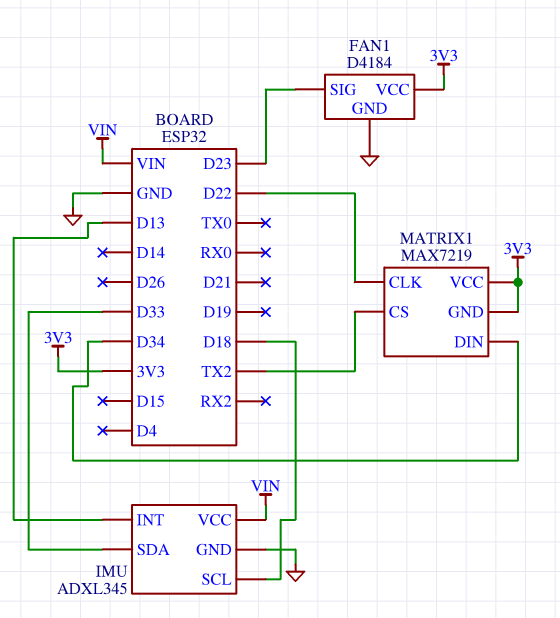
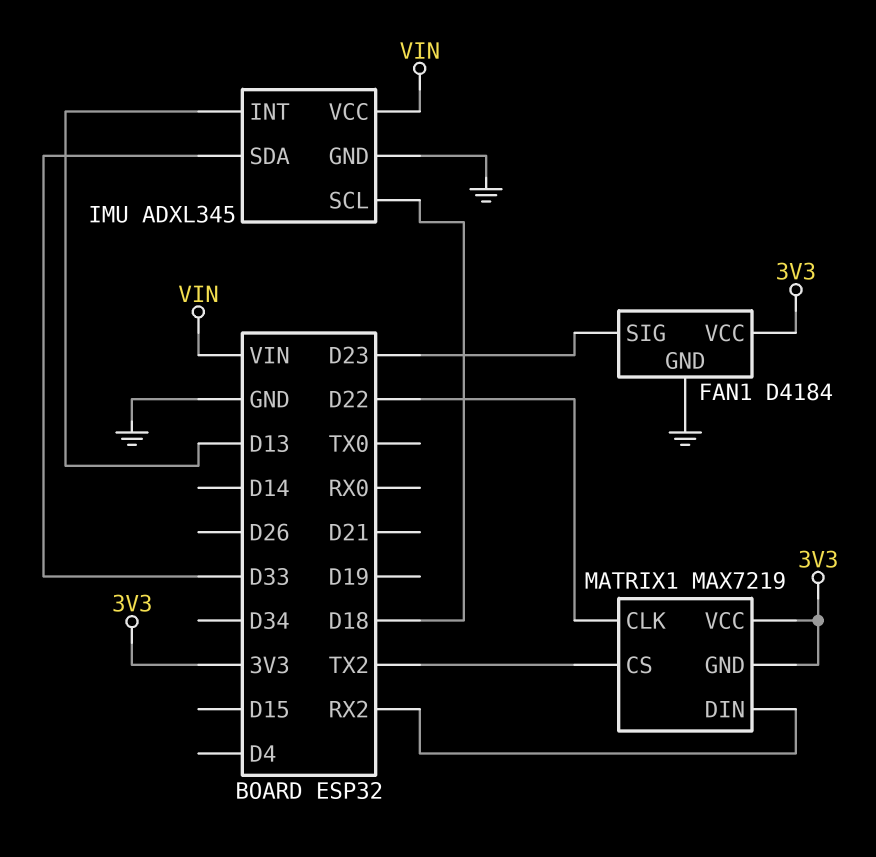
MATRIX1 pin DIN: D34 -> RX2

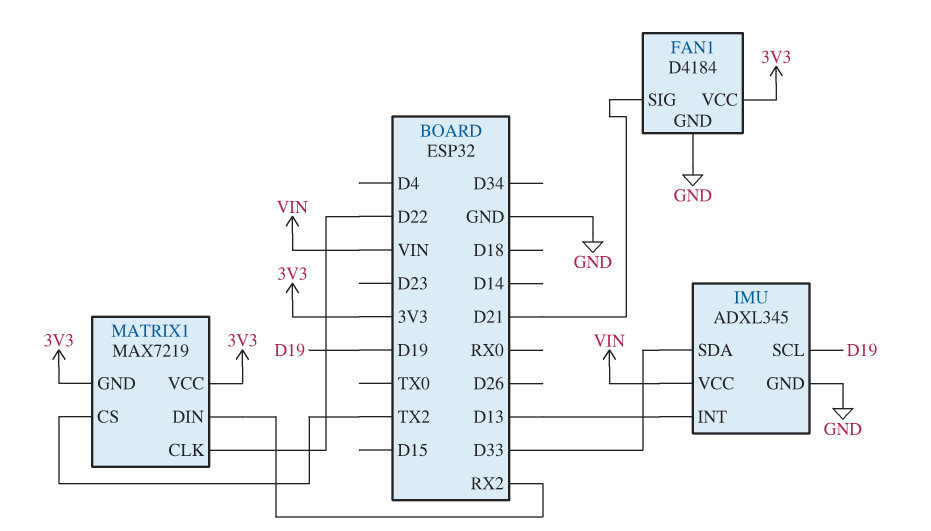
FAN1 pin SIG: D23 -> D21
IMU pin SCL: D18 -> D19

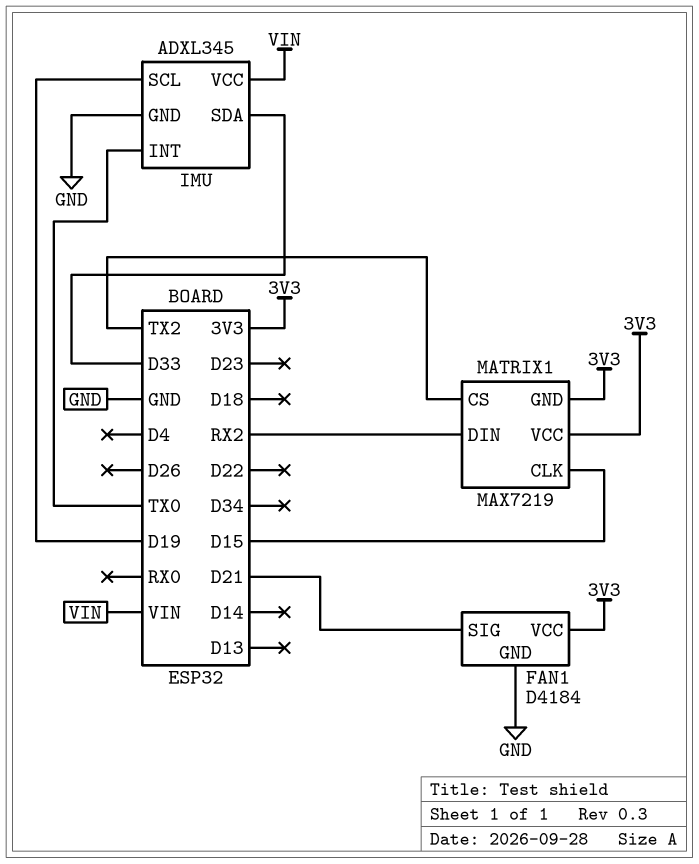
IMU pin INT: D13 -> TX0
MATRIX1 pin CLK: D22 -> D15

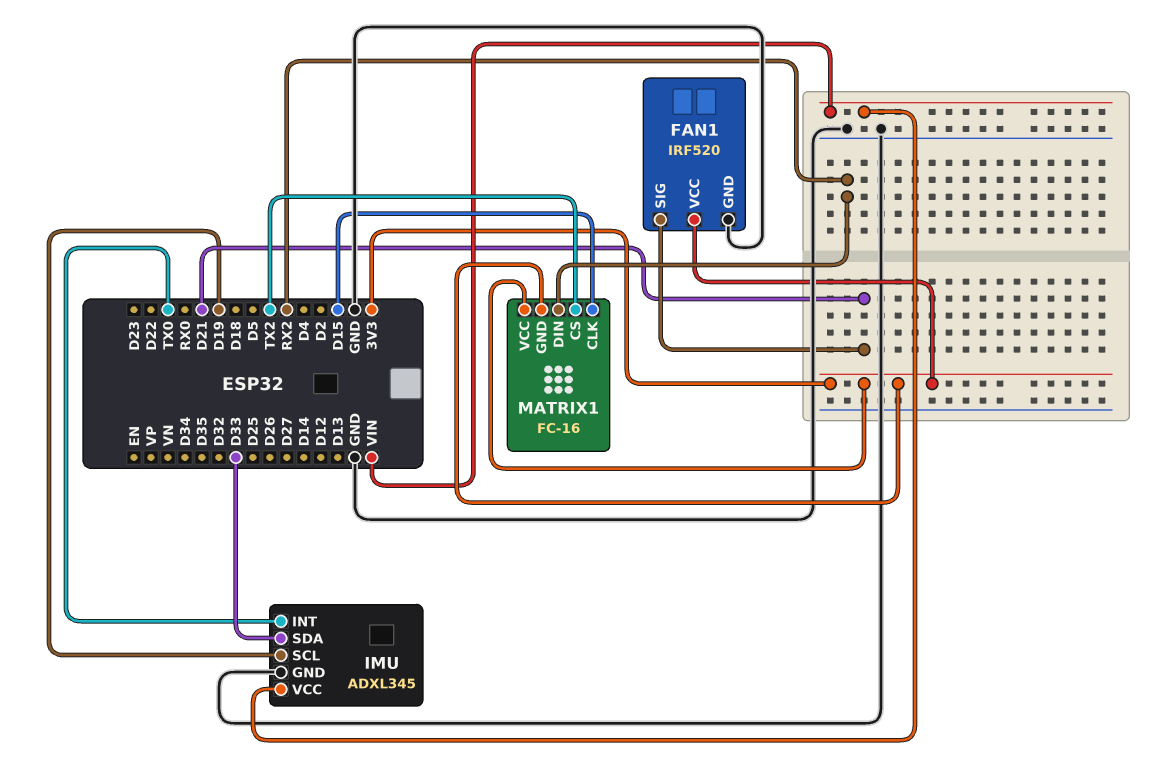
FAN1: D4184 -> IRF520
MATRIX1: MAX7219 -> FC-16

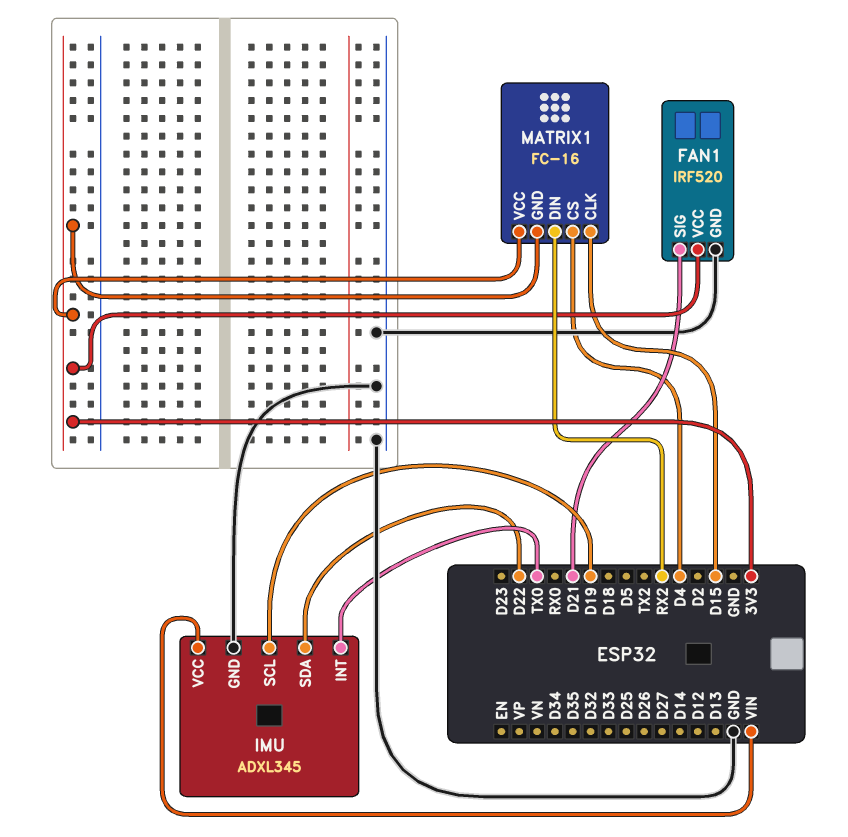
IMU pin SDA: D33 -> D22
MATRIX1 pin CS: TX2 -> D4

